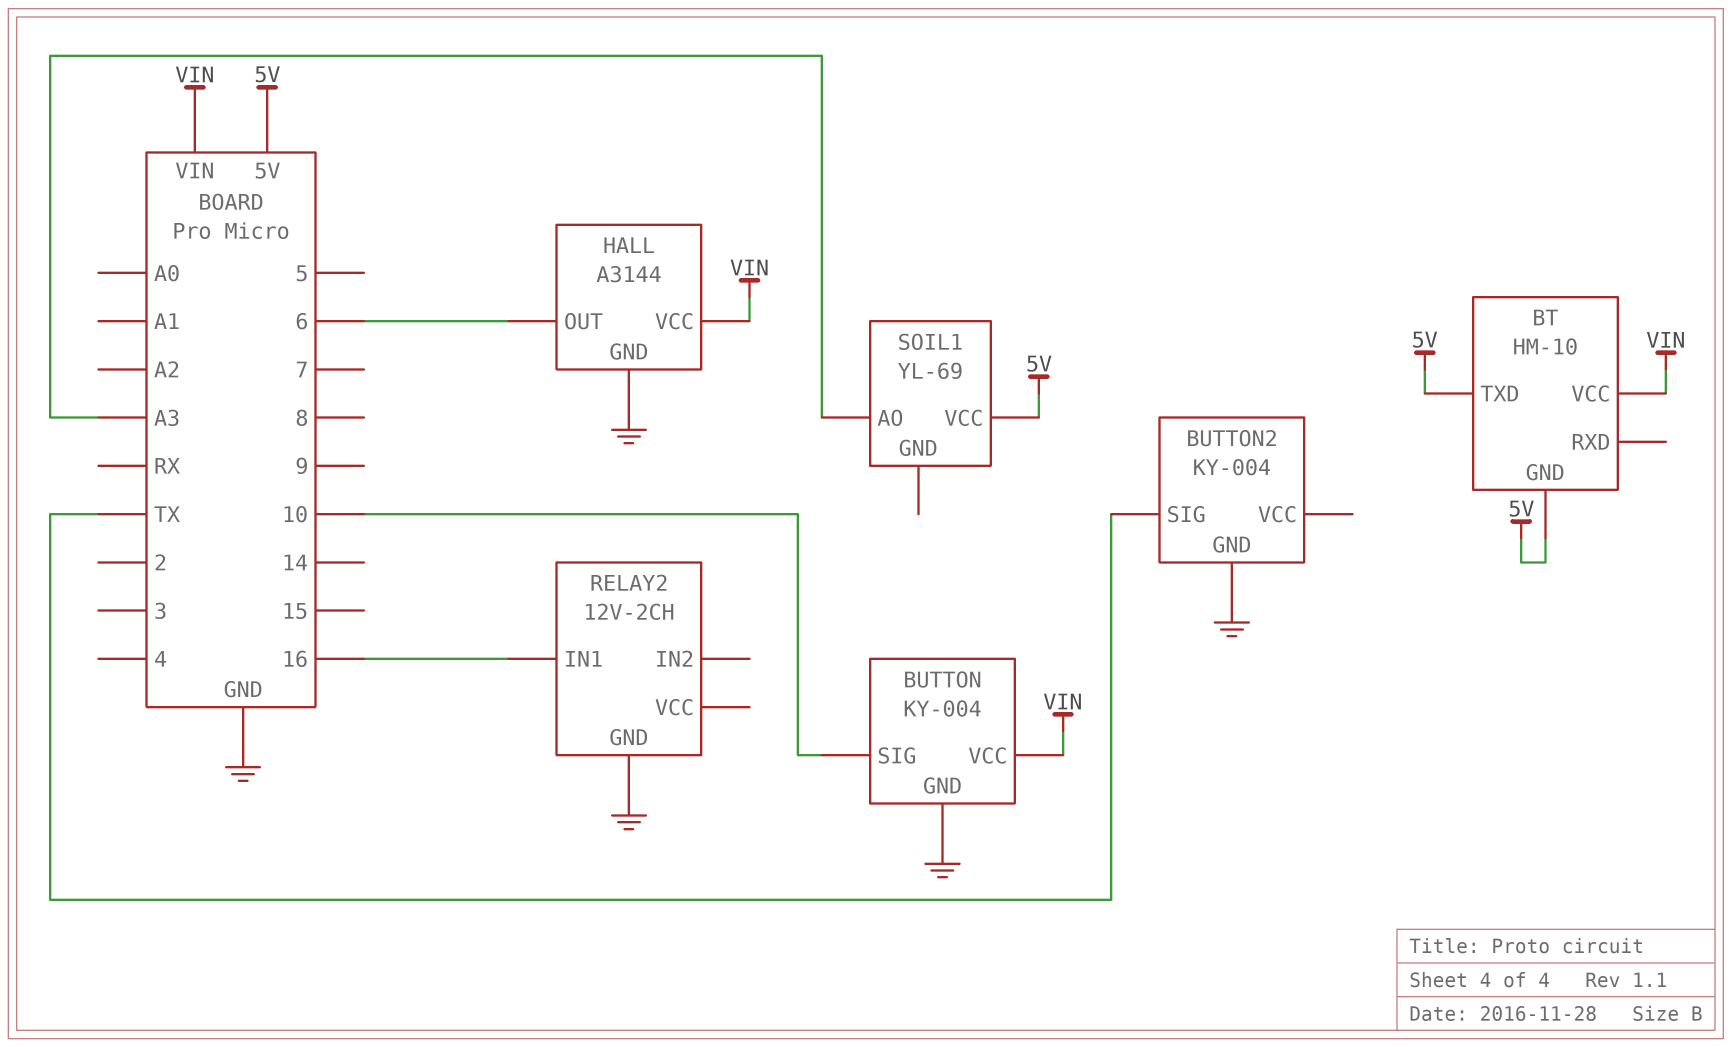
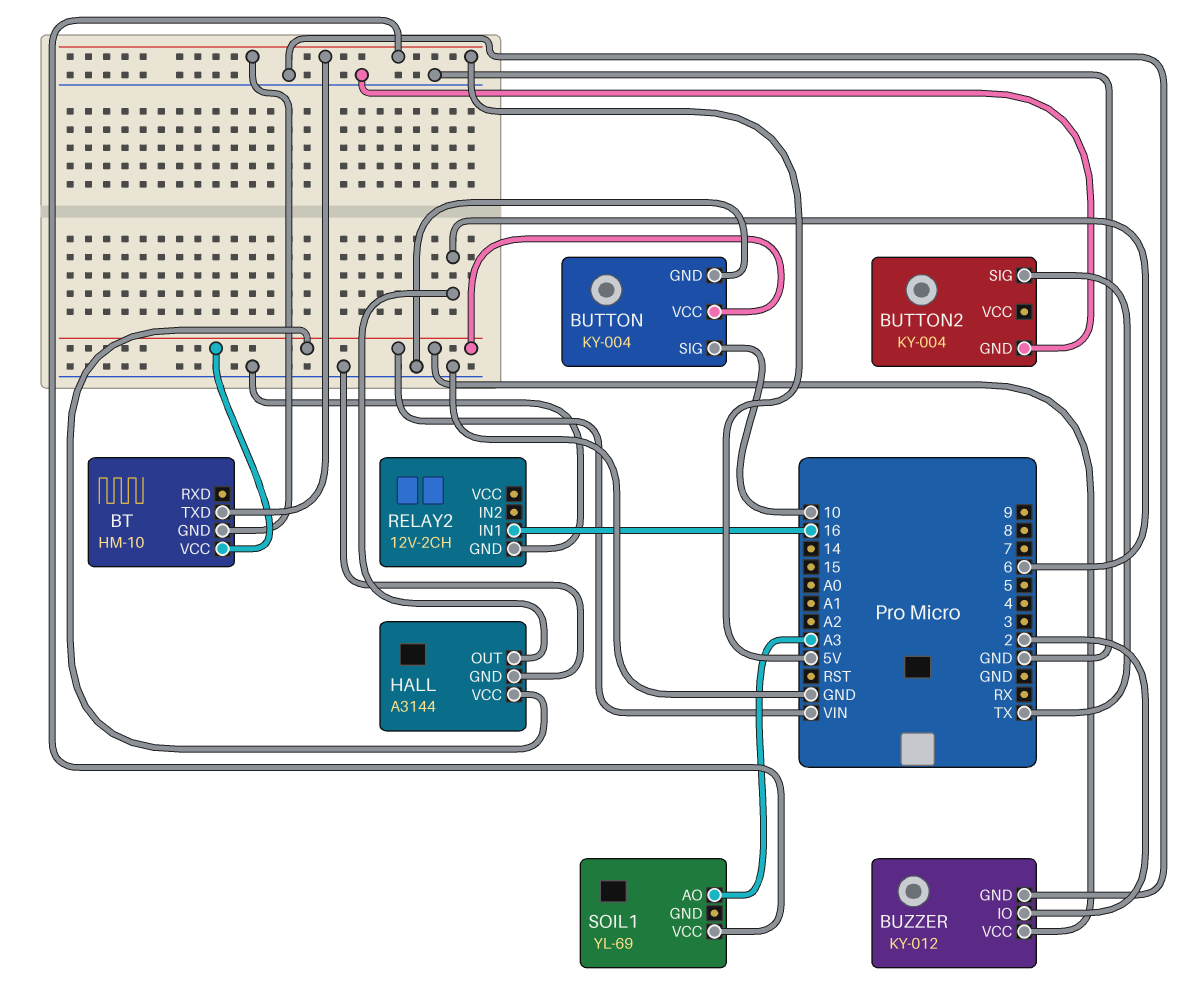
BUZZER: none -> KY-012
BUZZER pin GND: none -> GND
BUZZER pin IO: none -> 2
BUZZER pin VCC: none -> VIN

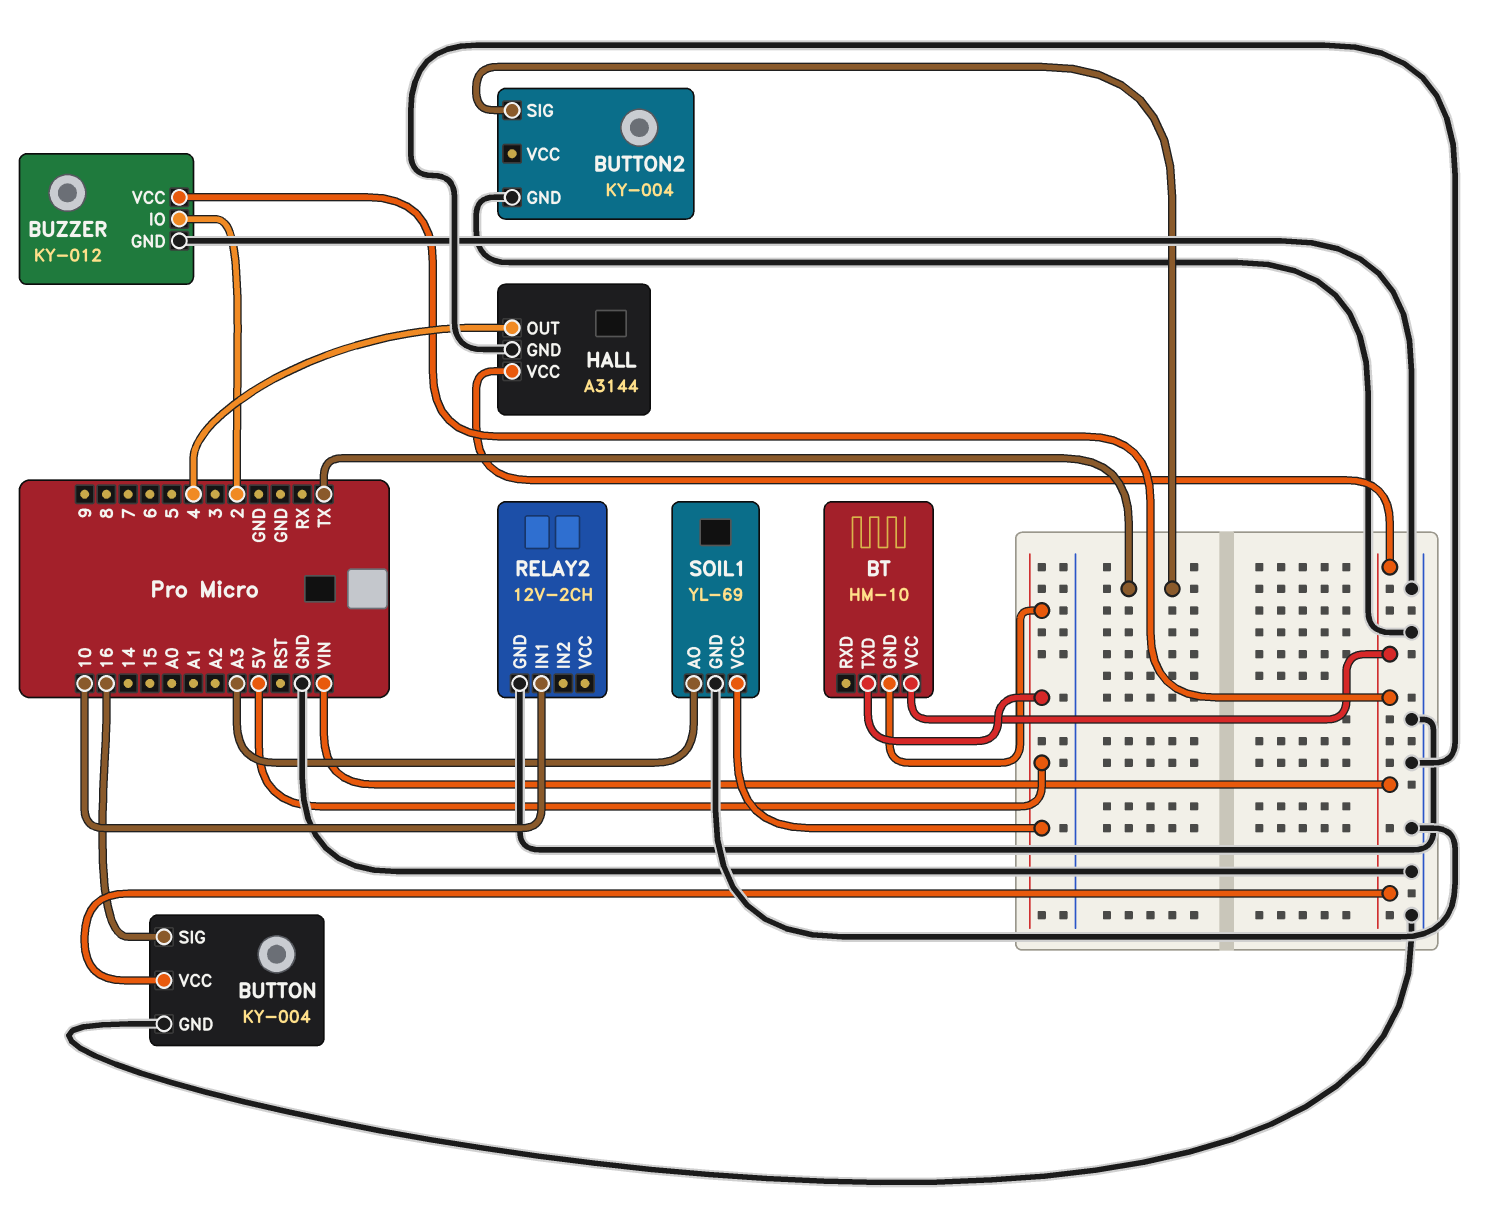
BUTTON pin SIG: 10 -> 16
HALL pin OUT: 6 -> 4
RELAY2 pin IN1: 16 -> 10
SOIL1 pin GND: none -> GND

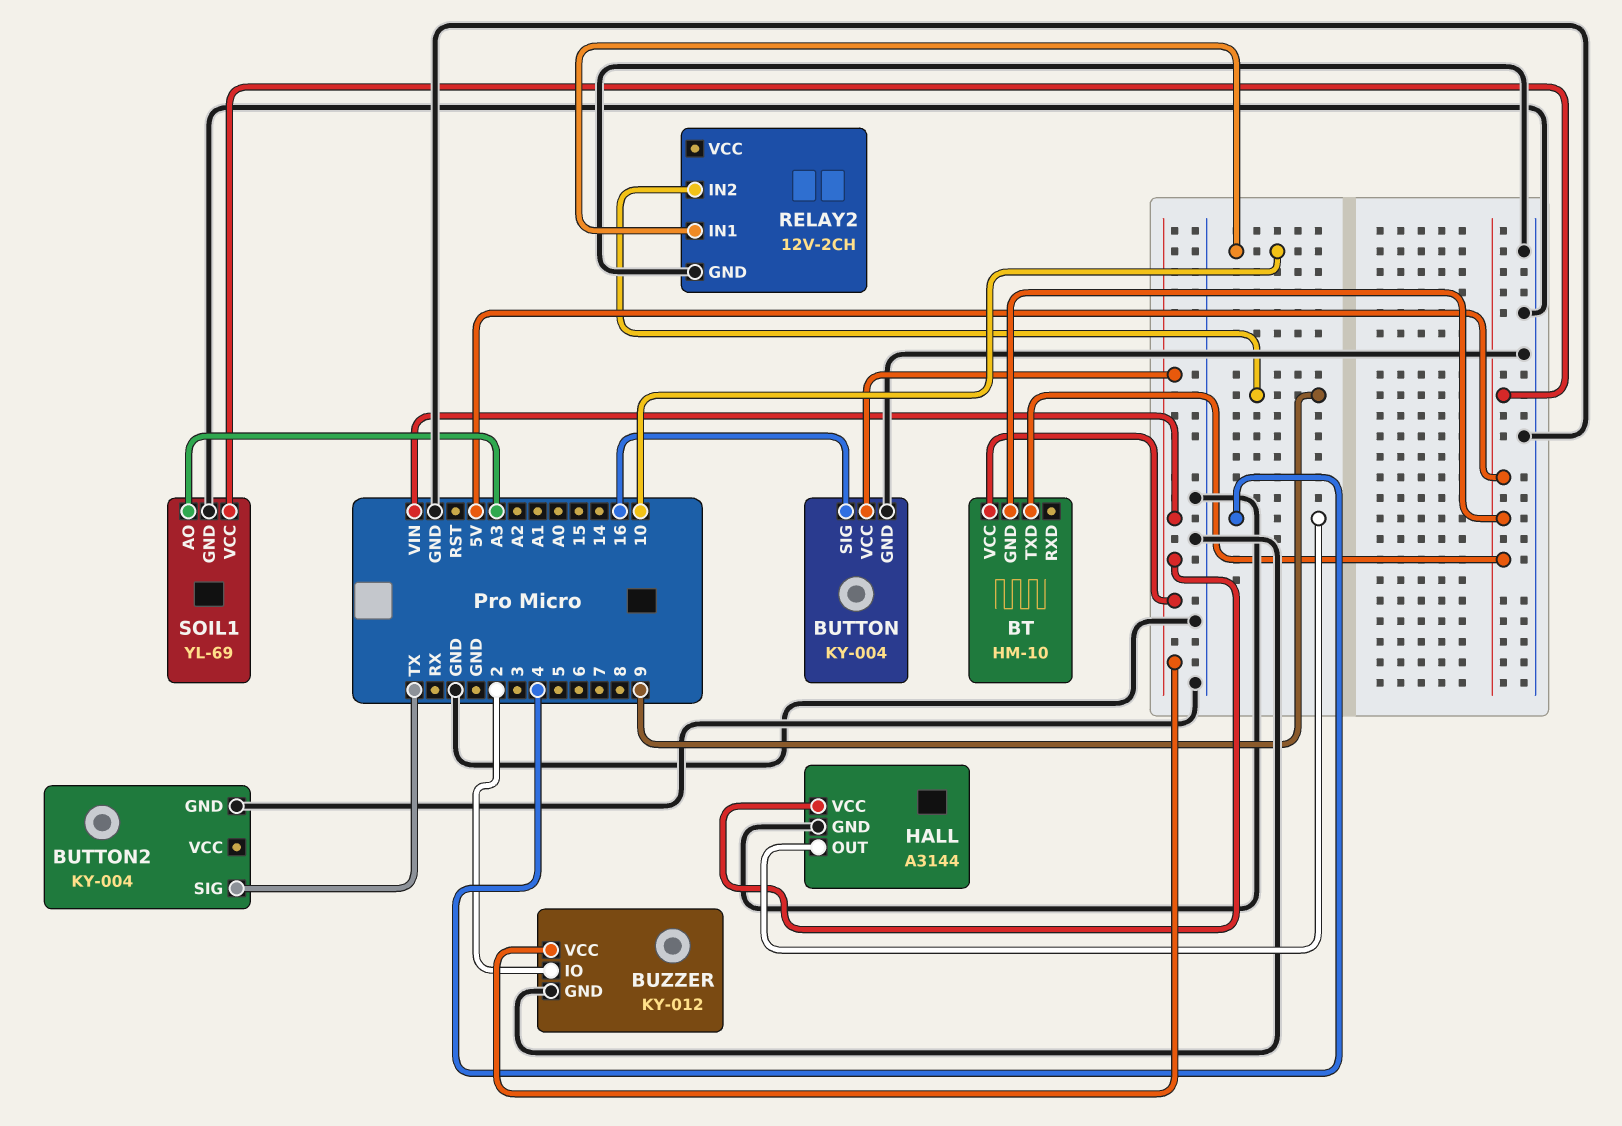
RELAY2 pin IN2: none -> 9

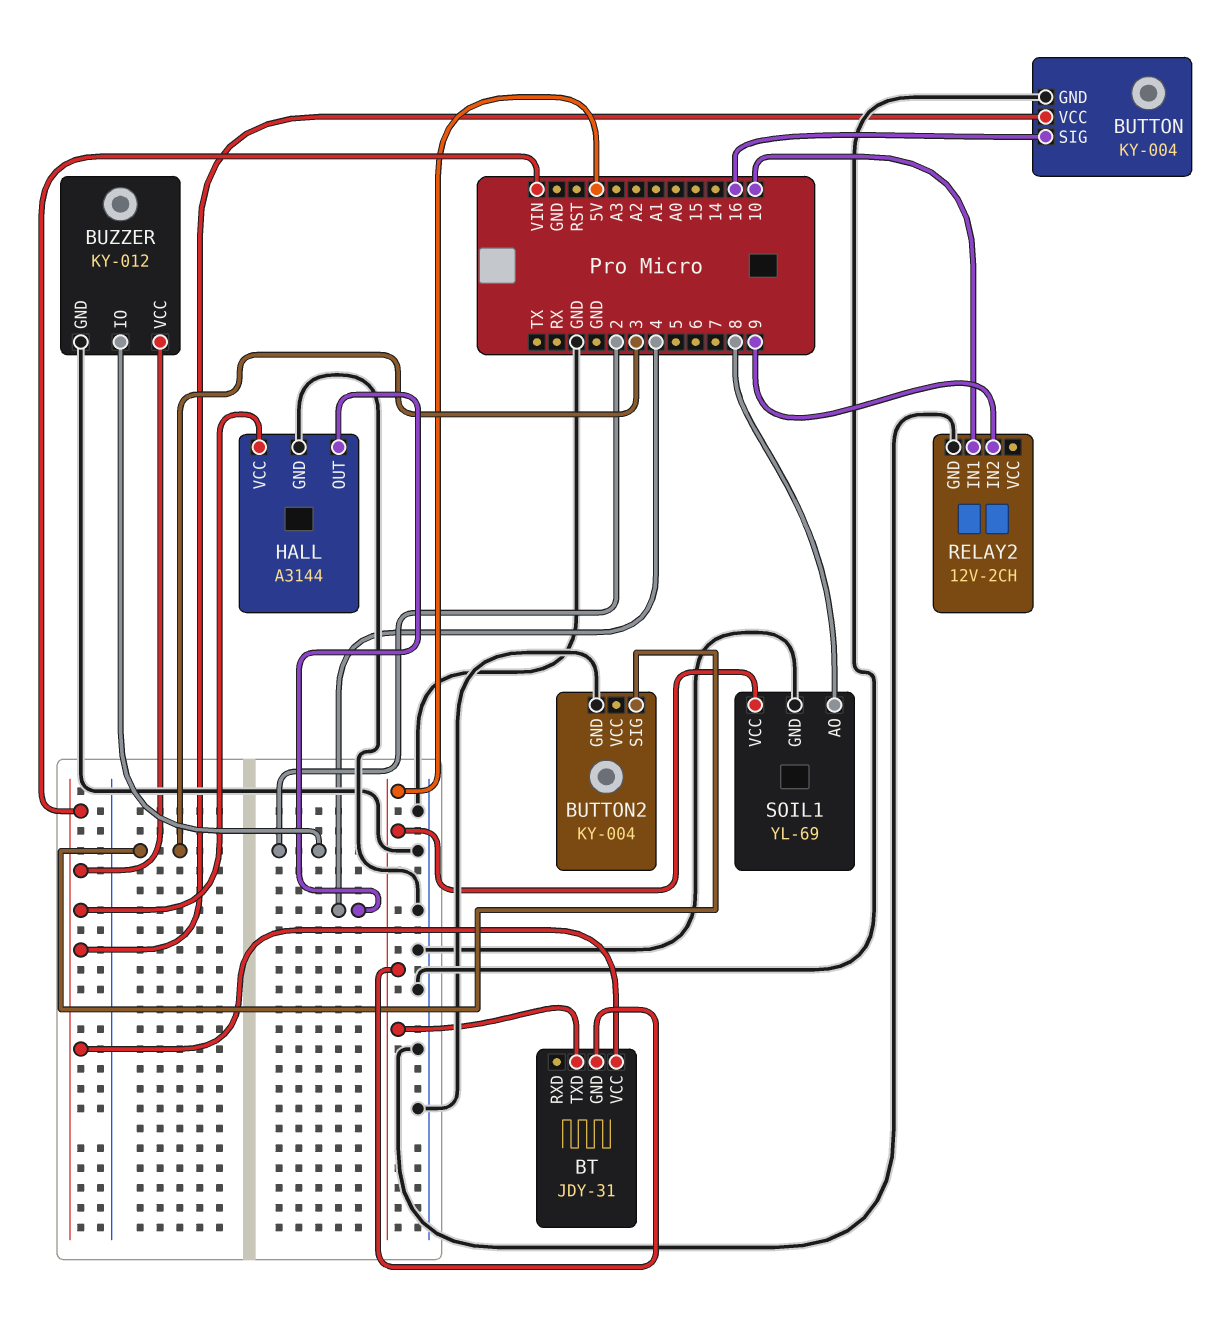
BT: HM-10 -> JDY-31
BUTTON2 pin SIG: TX -> 3
SOIL1 pin AO: A3 -> 8

